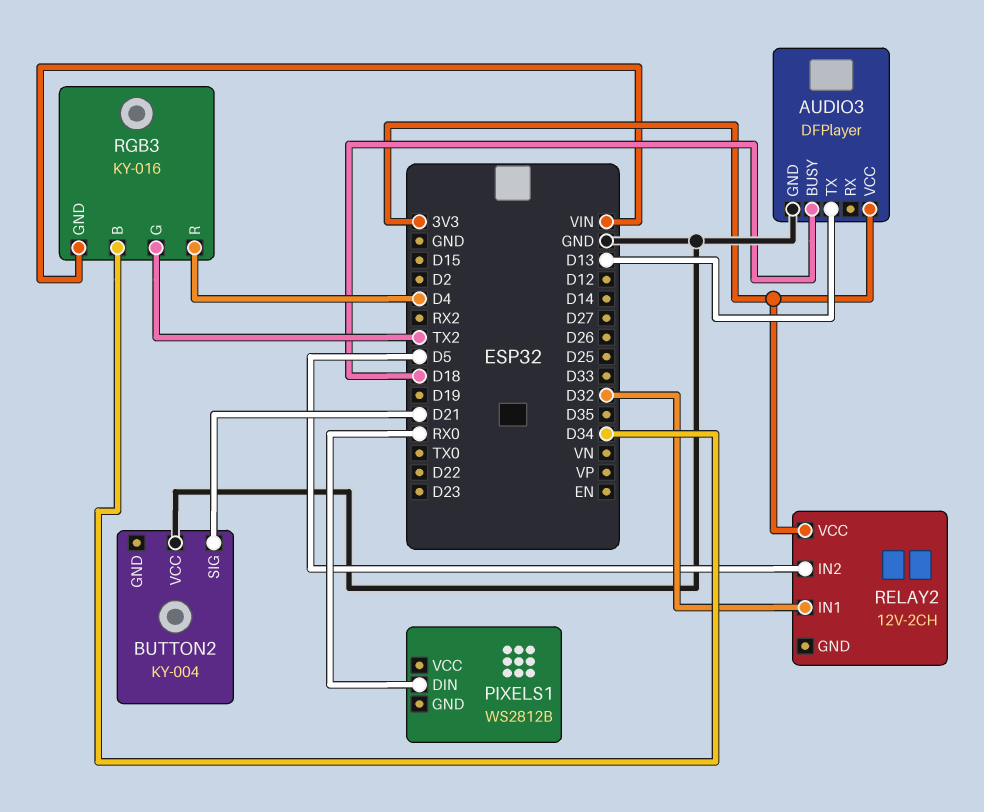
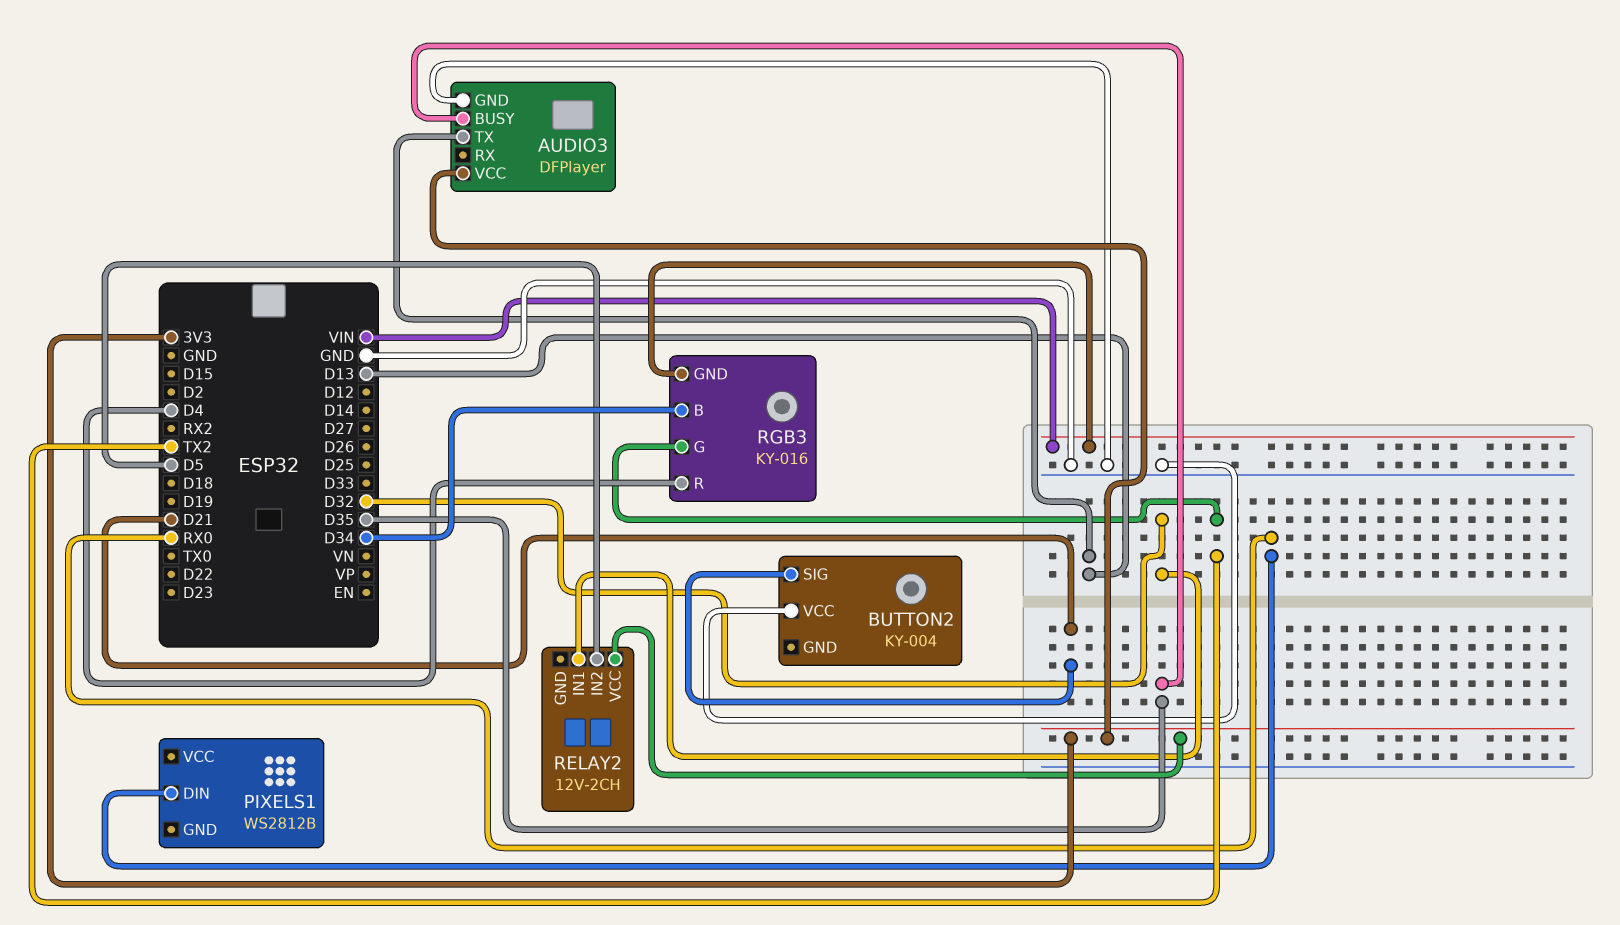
AUDIO3 pin BUSY: D18 -> D35

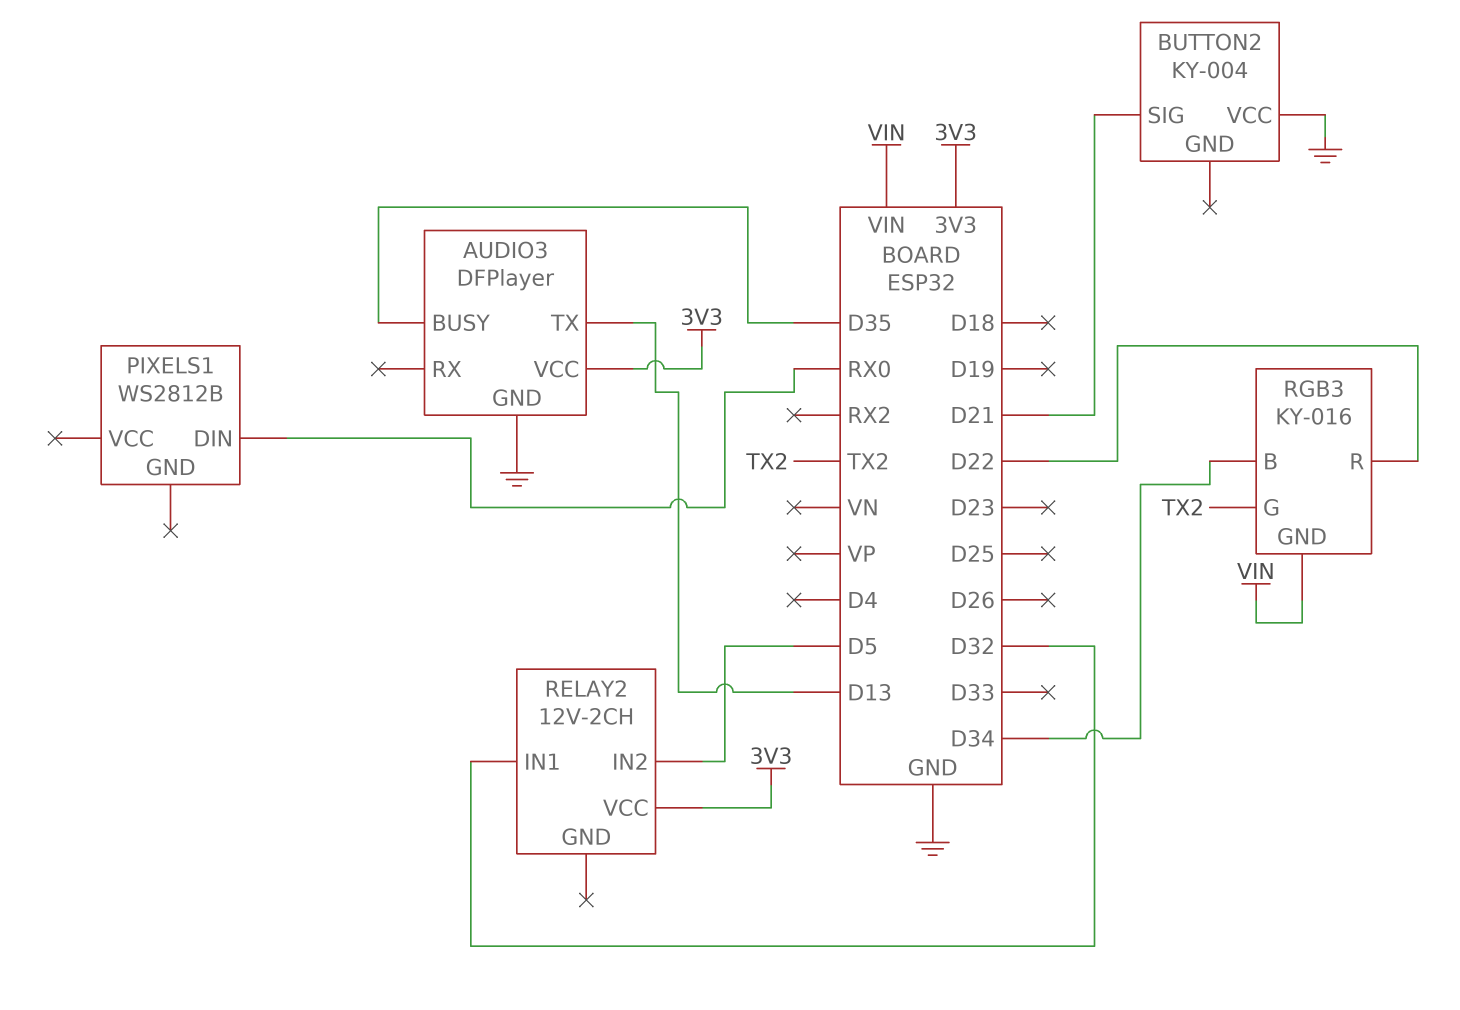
RGB3 pin R: D4 -> D22

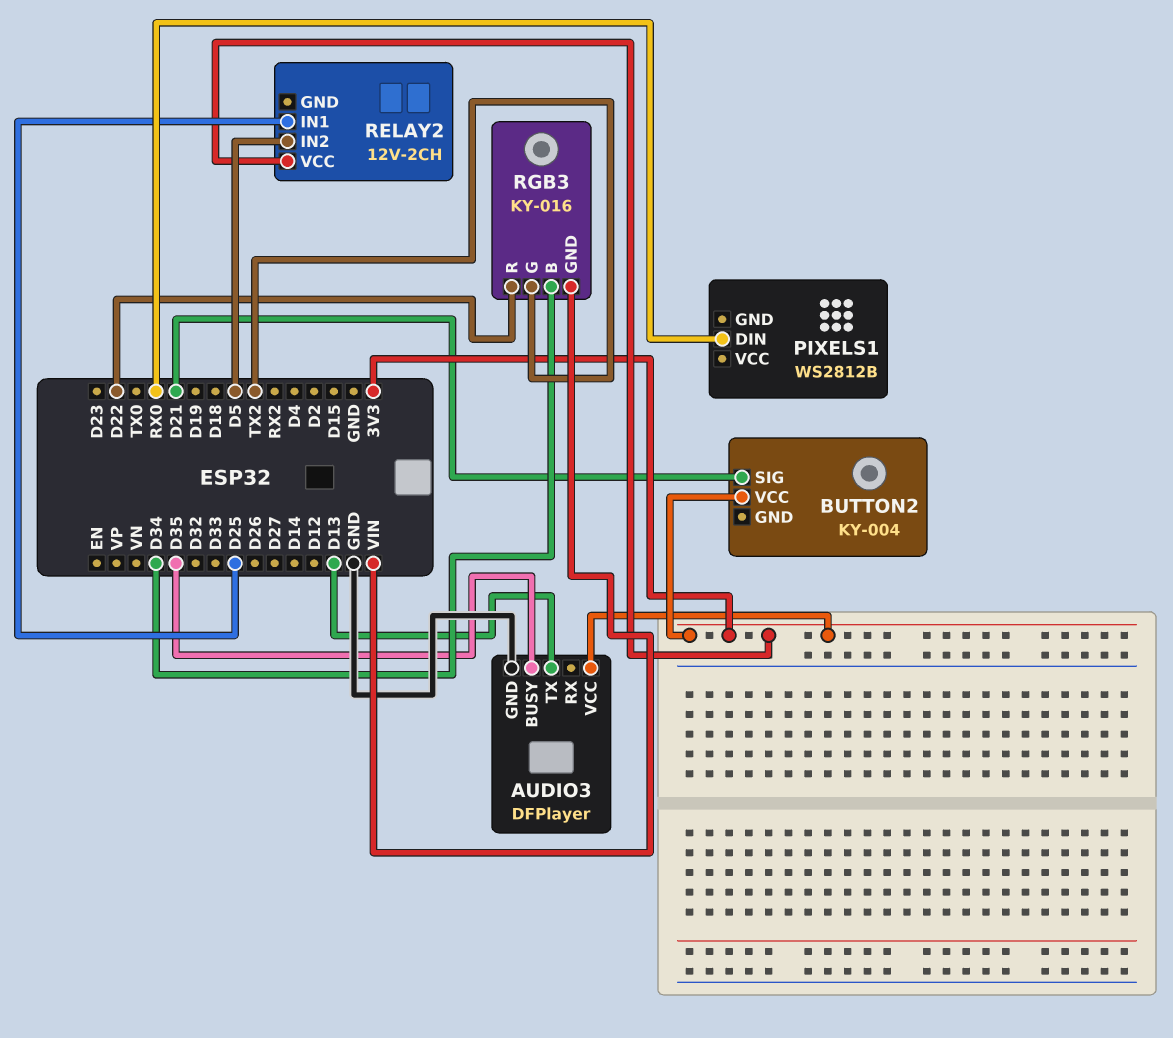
BUTTON2 pin VCC: GND -> 3V3
RELAY2 pin IN1: D32 -> D25

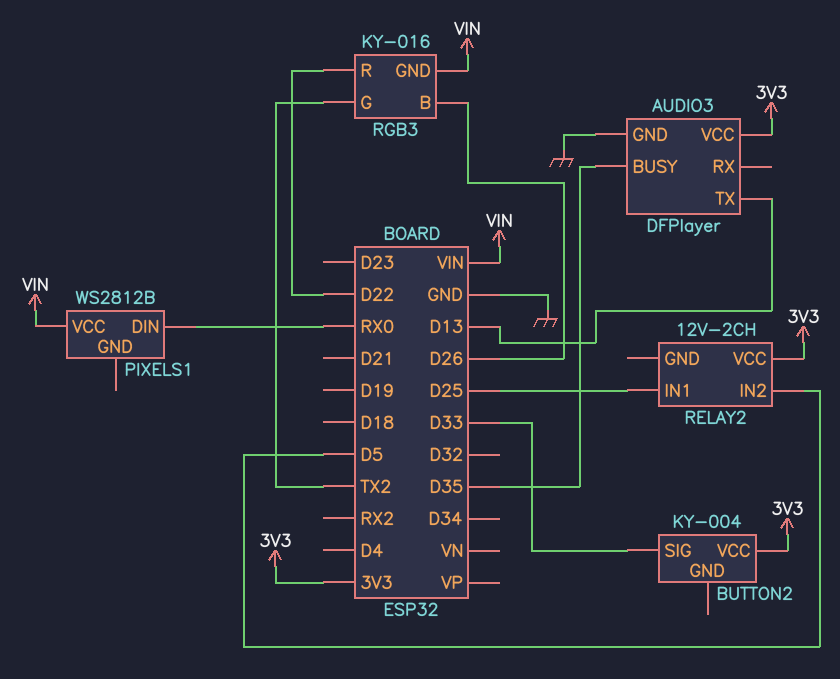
BUTTON2 pin SIG: D21 -> D33
PIXELS1 pin VCC: none -> VIN
RGB3 pin B: D34 -> D26

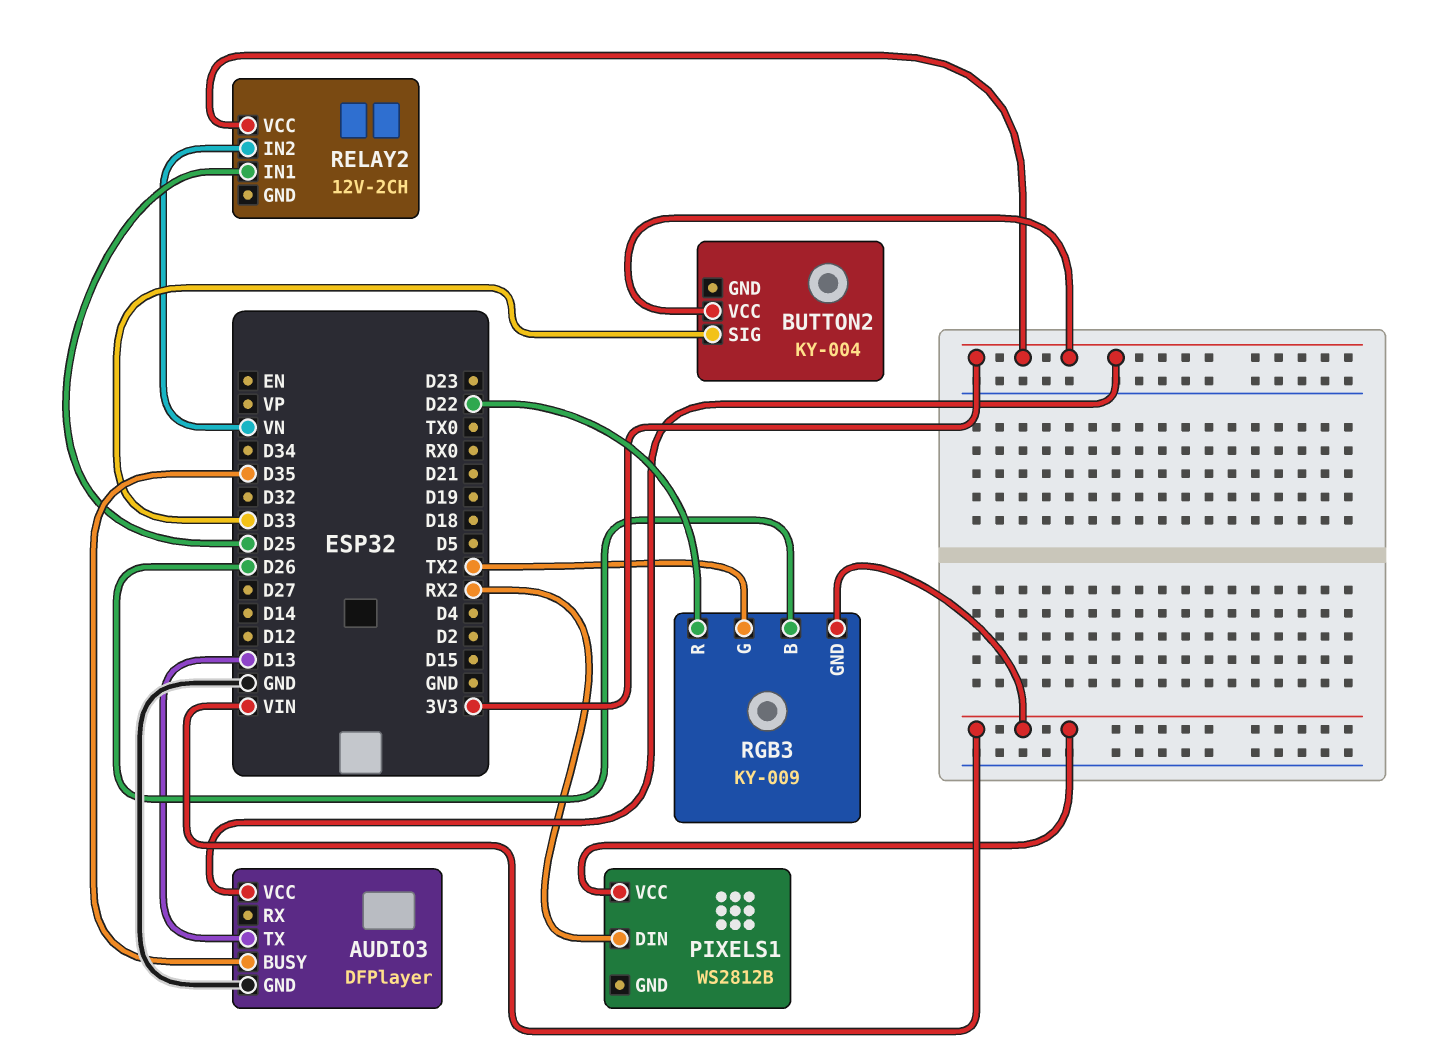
PIXELS1 pin DIN: RX0 -> RX2
RELAY2 pin IN2: D5 -> VN
RGB3: KY-016 -> KY-009

